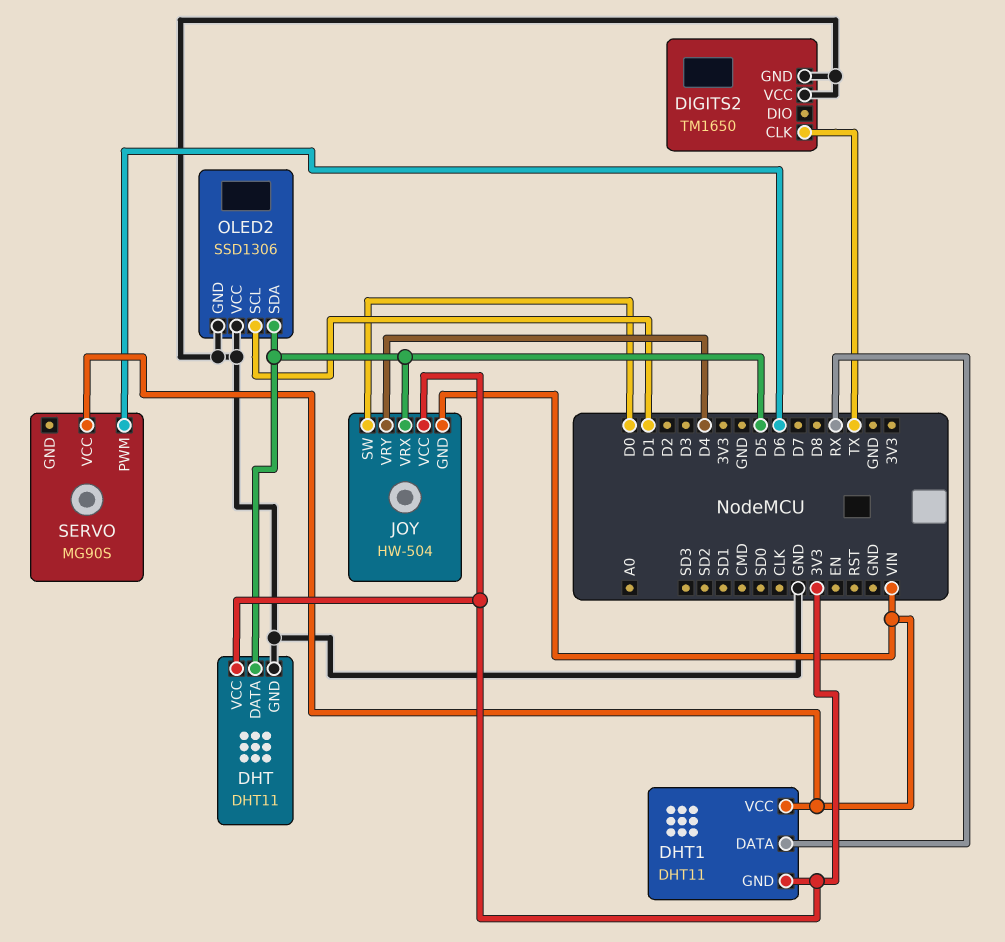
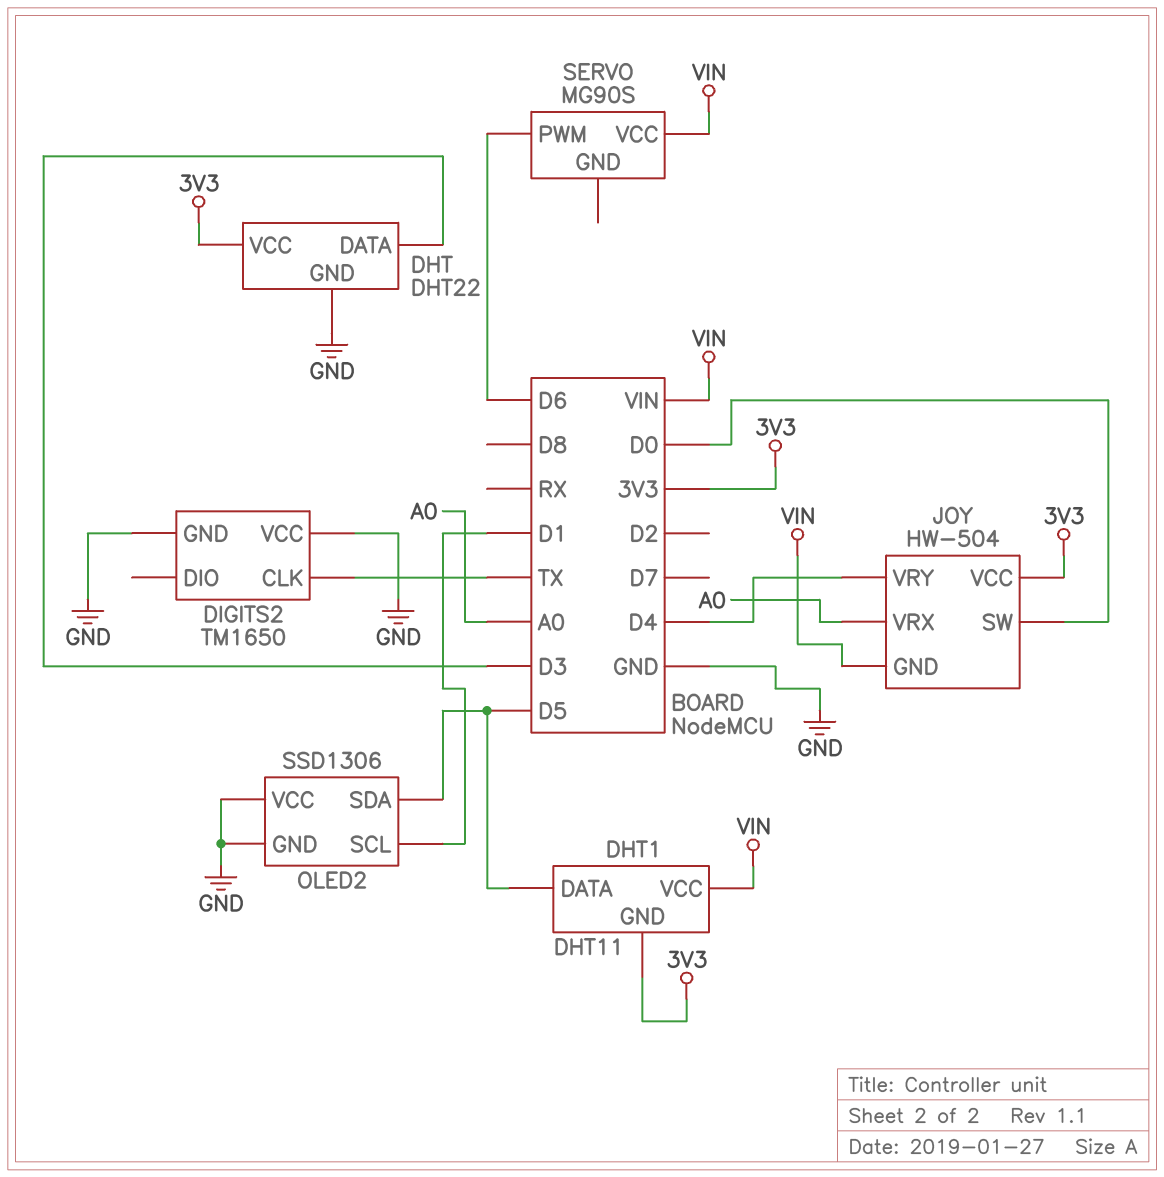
DHT: DHT11 -> DHT22
DHT pin DATA: D5 -> D3
DHT1 pin DATA: RX -> D5
JOY pin VRX: D5 -> A0

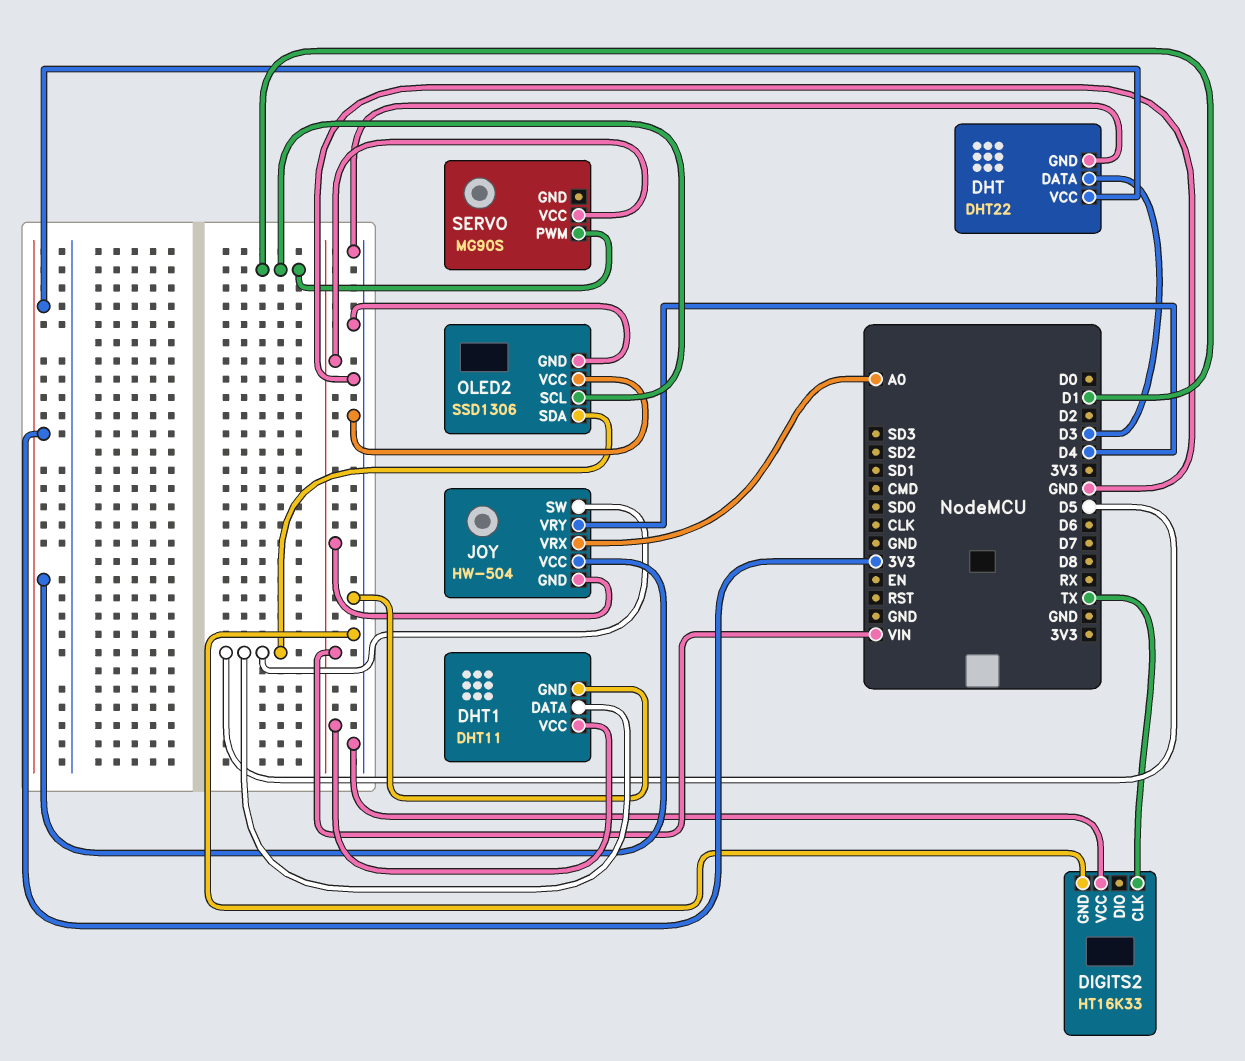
DHT1 pin GND: 3V3 -> GND
DIGITS2: TM1650 -> HT16K33
JOY pin SW: D0 -> D5
SERVO pin PWM: D6 -> D1

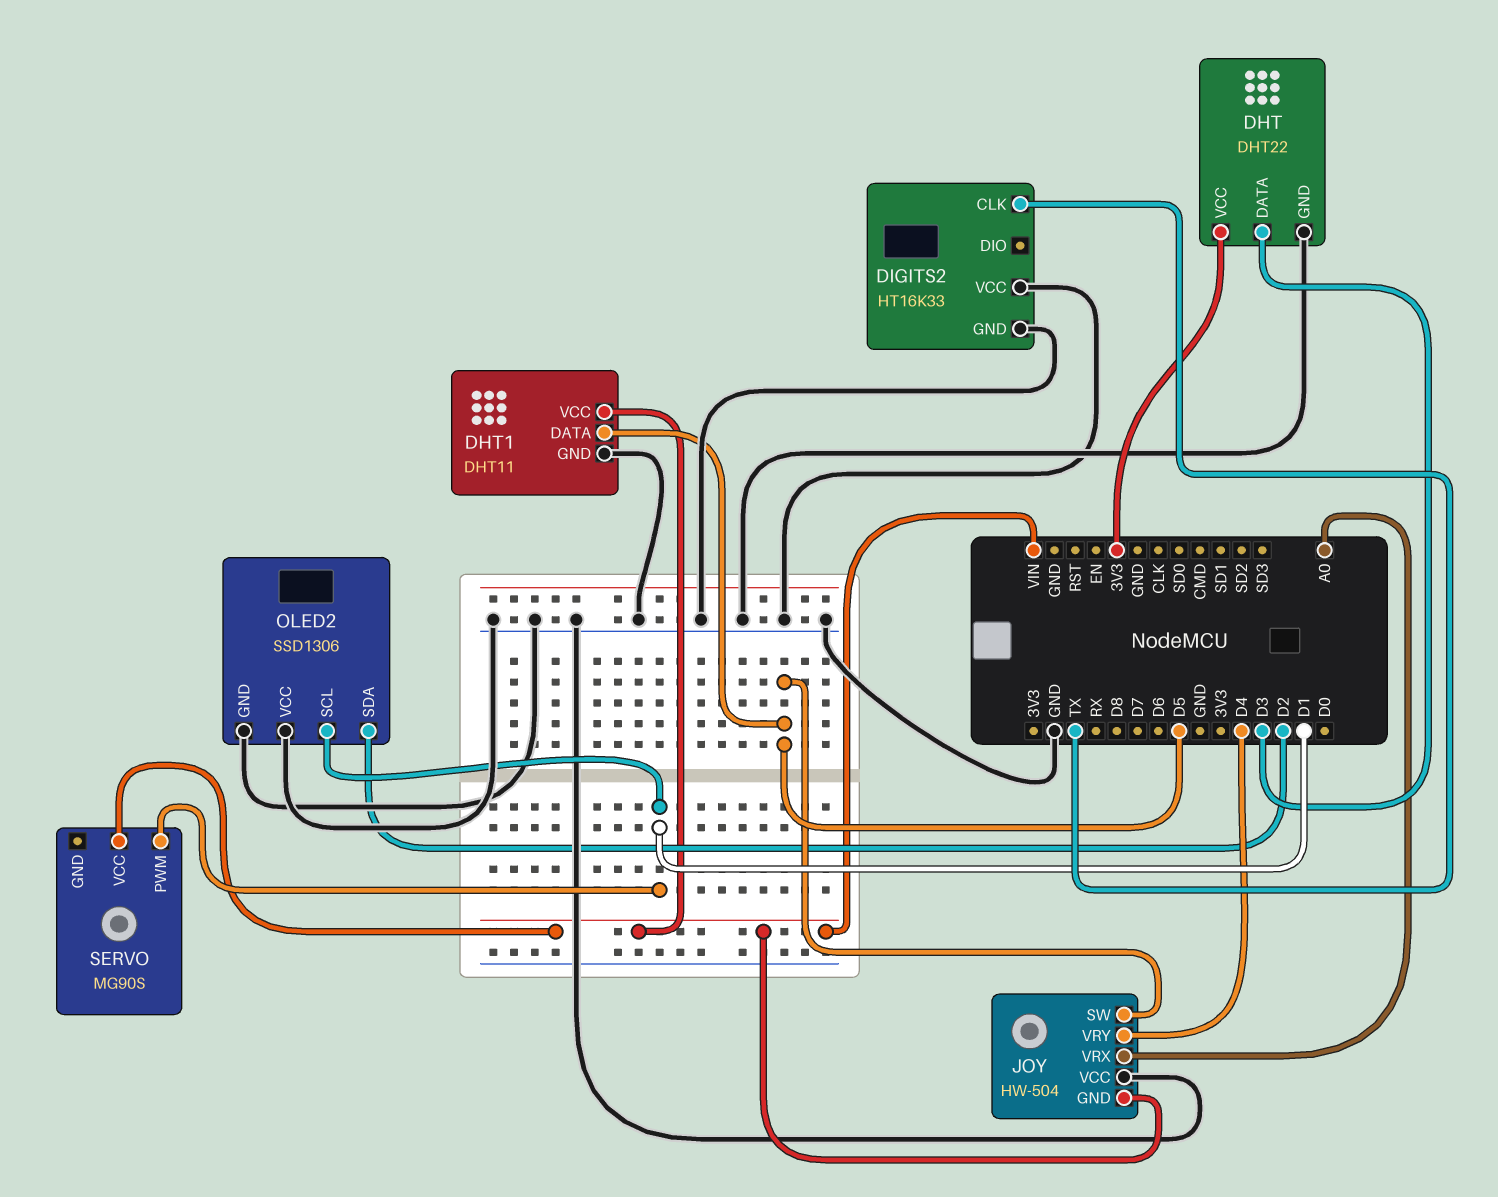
JOY pin VCC: 3V3 -> GND
OLED2 pin SDA: D5 -> D2

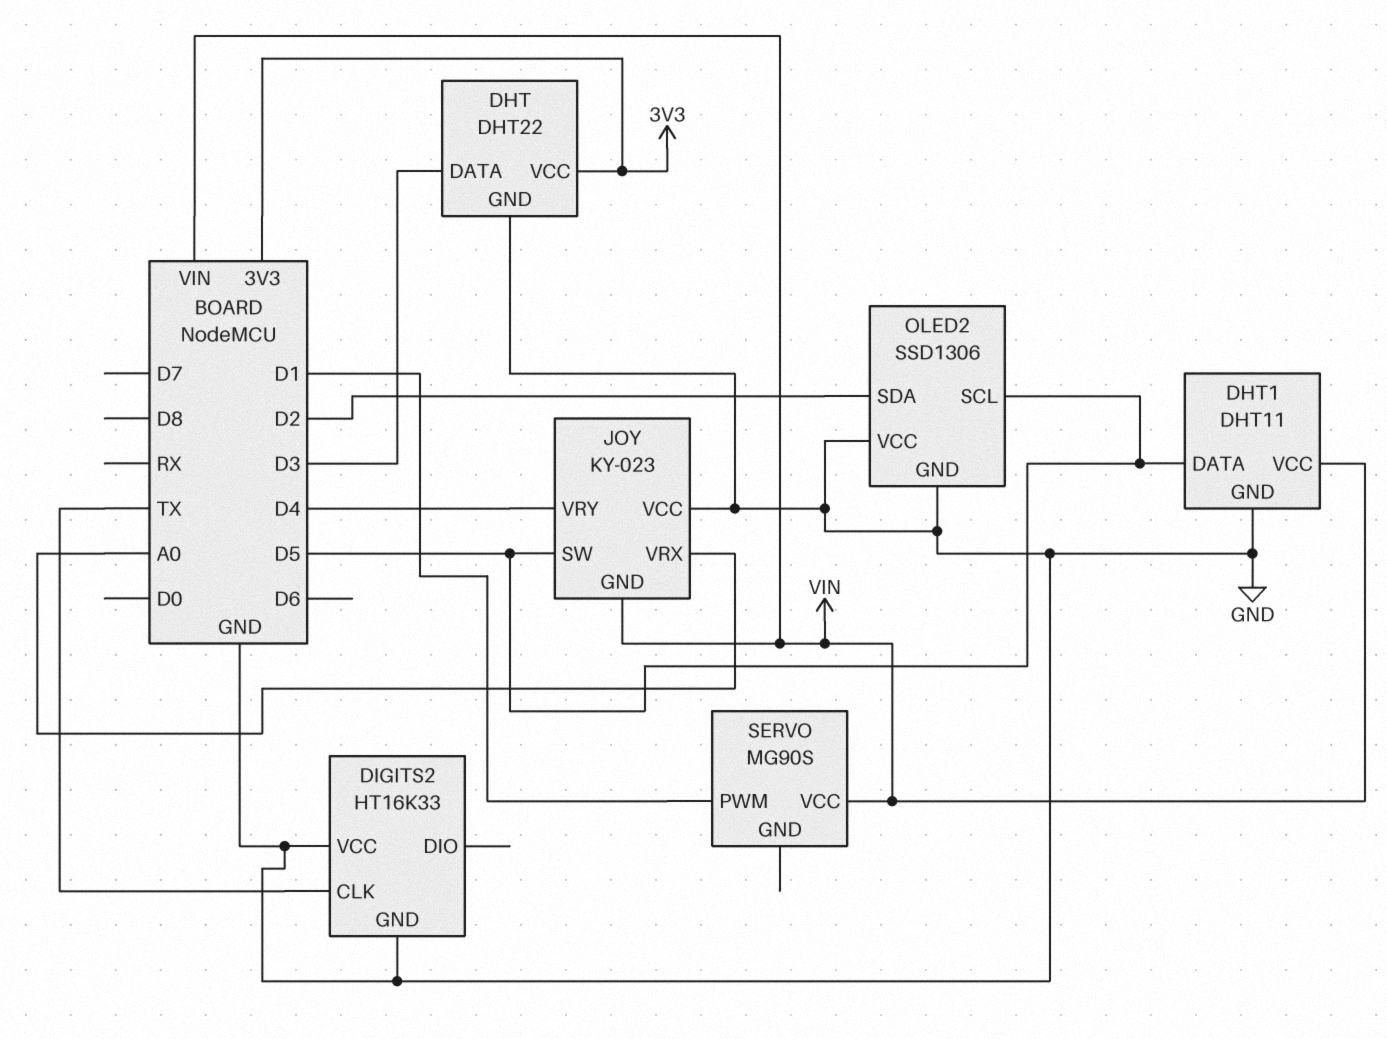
JOY: HW-504 -> KY-023
OLED2 pin SCL: D1 -> D5

